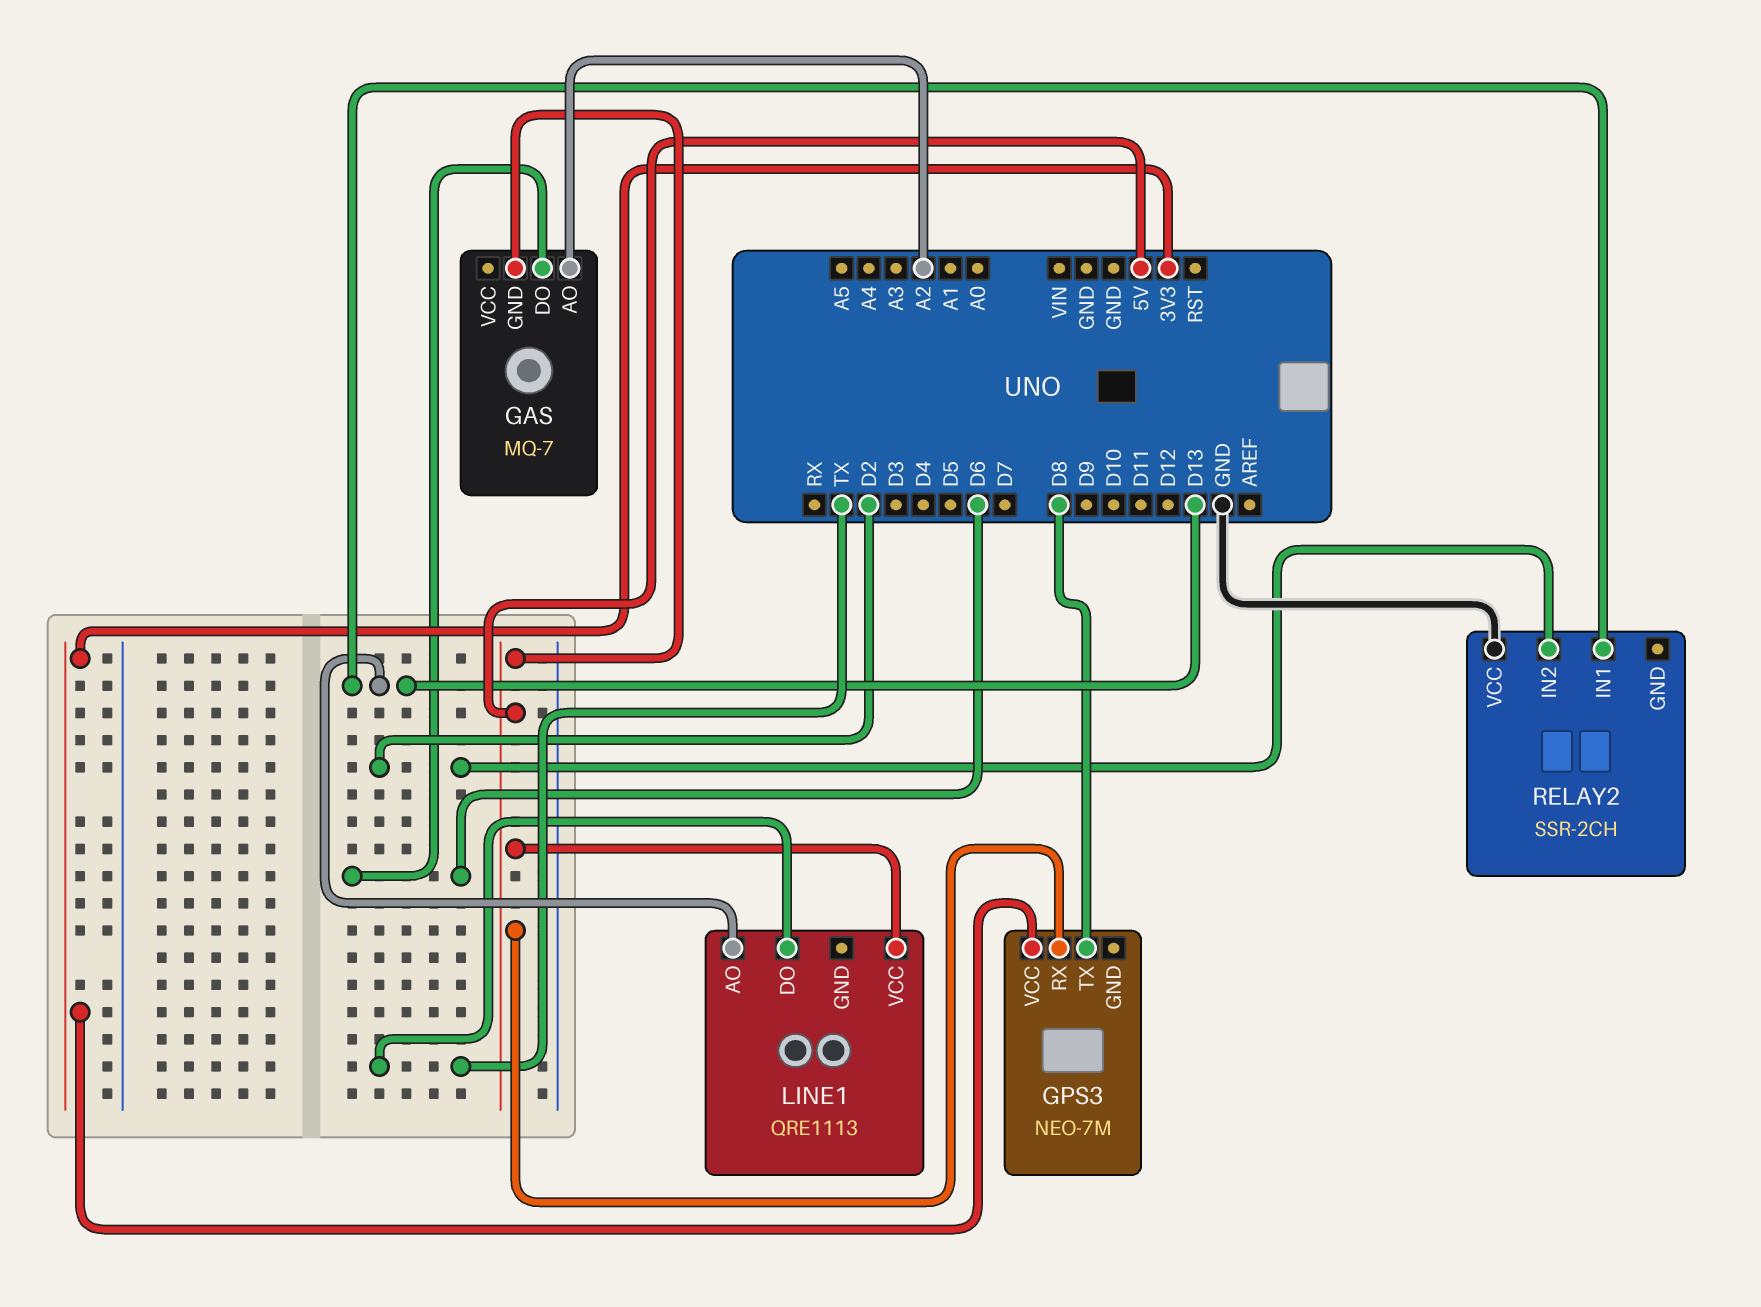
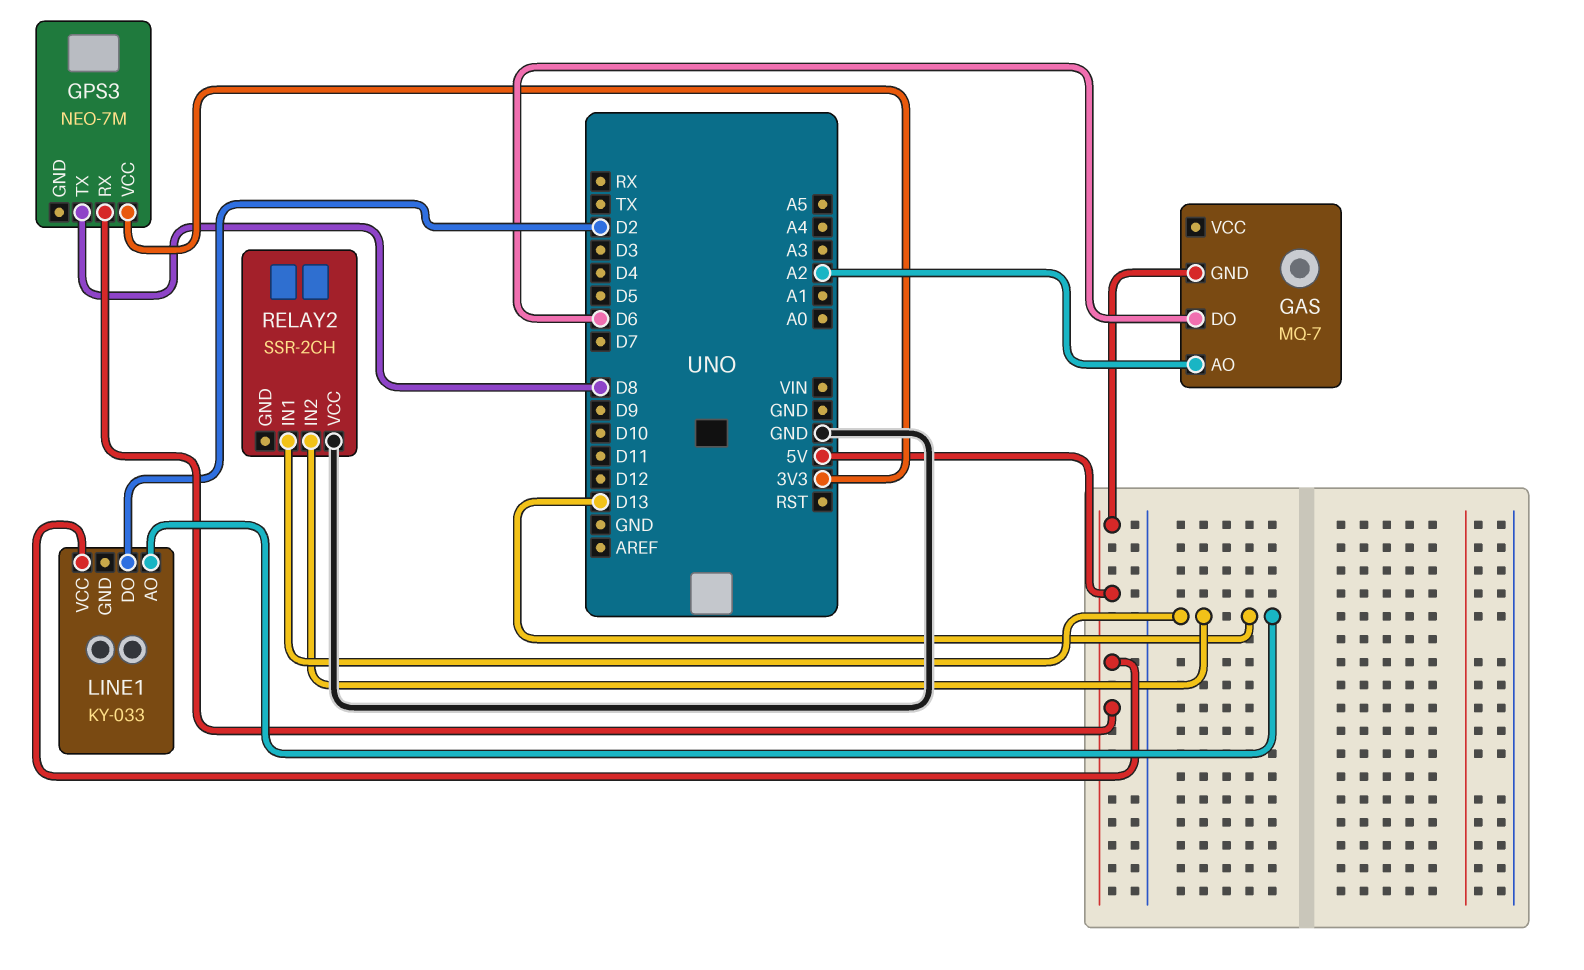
LINE1: QRE1113 -> KY-033
LINE1 pin DO: TX -> D2
RELAY2 pin IN2: D2 -> D13

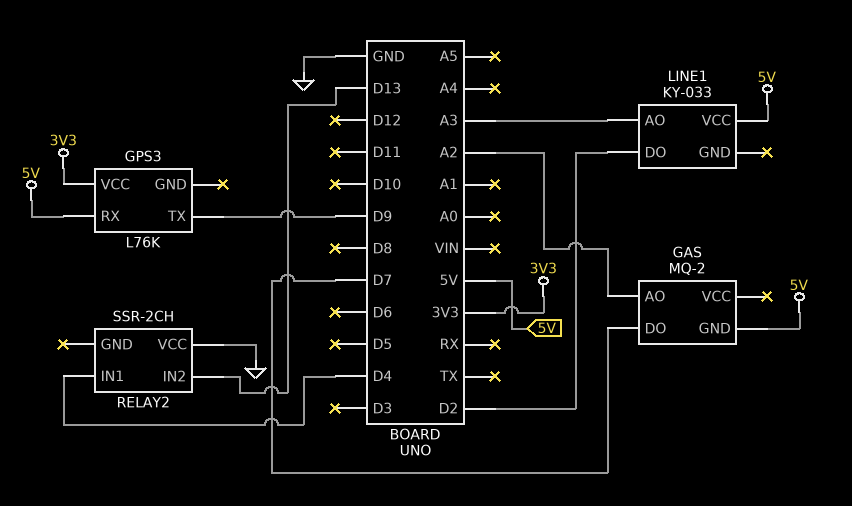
GAS: MQ-7 -> MQ-2
GAS pin DO: D6 -> D7
GPS3: NEO-7M -> L76K
GPS3 pin TX: D8 -> D9
LINE1 pin AO: D13 -> A3
RELAY2 pin IN1: D13 -> D4

